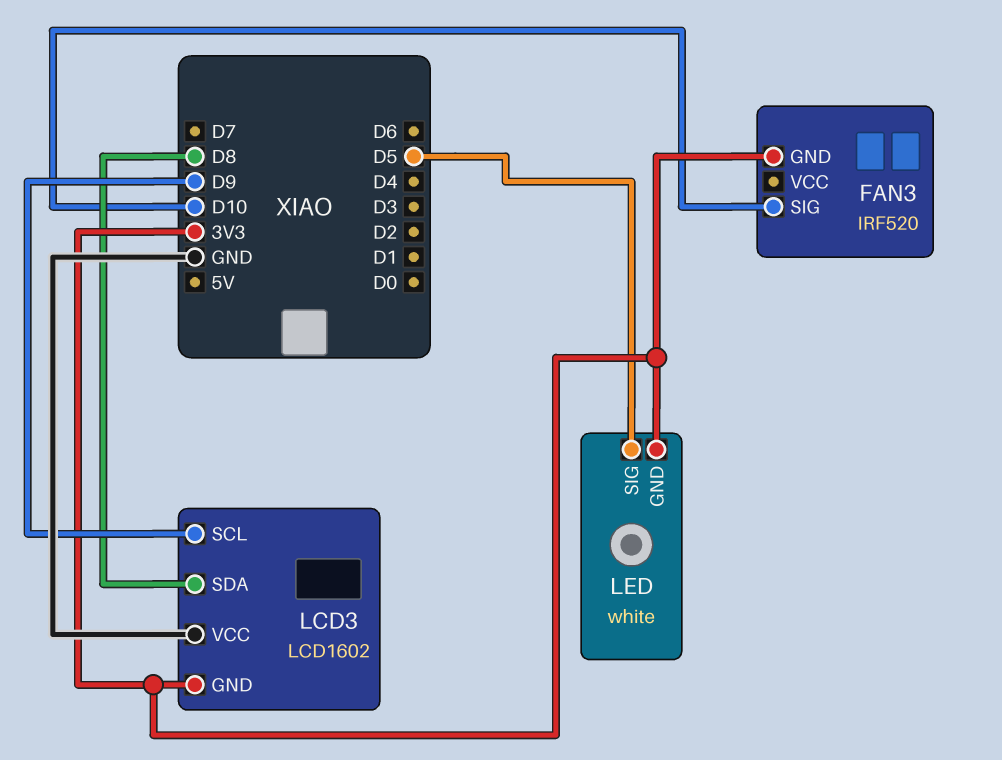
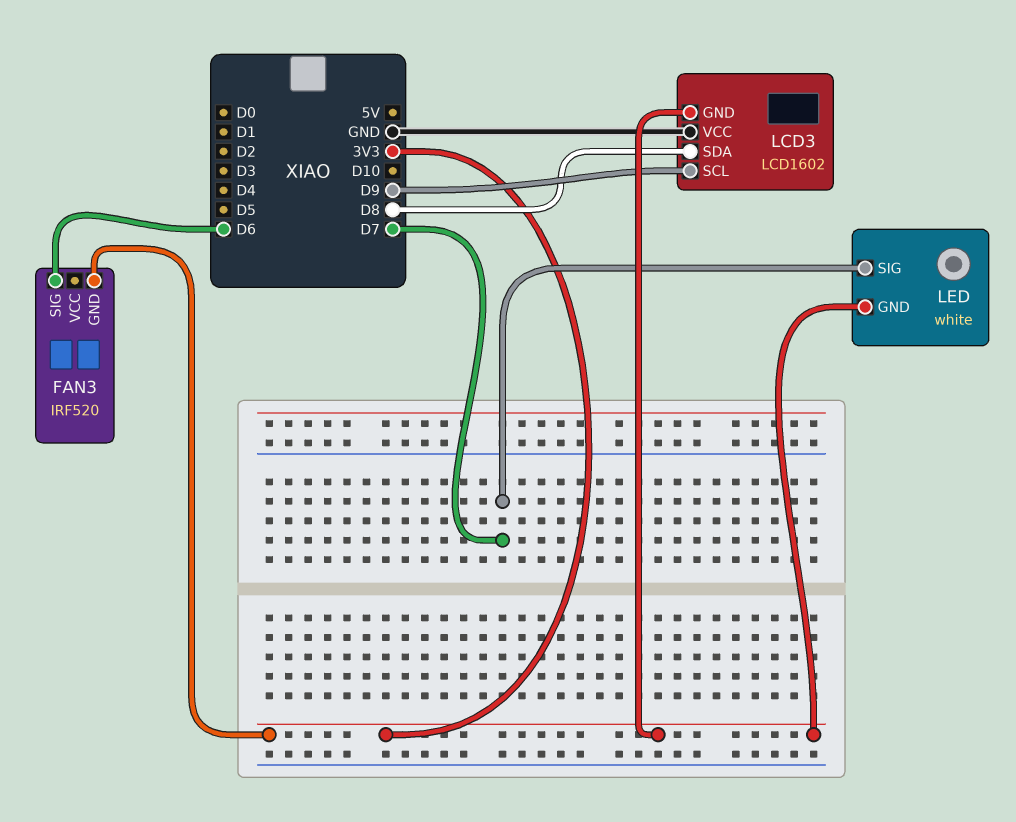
FAN3 pin SIG: D10 -> D6
LED pin SIG: D5 -> D7

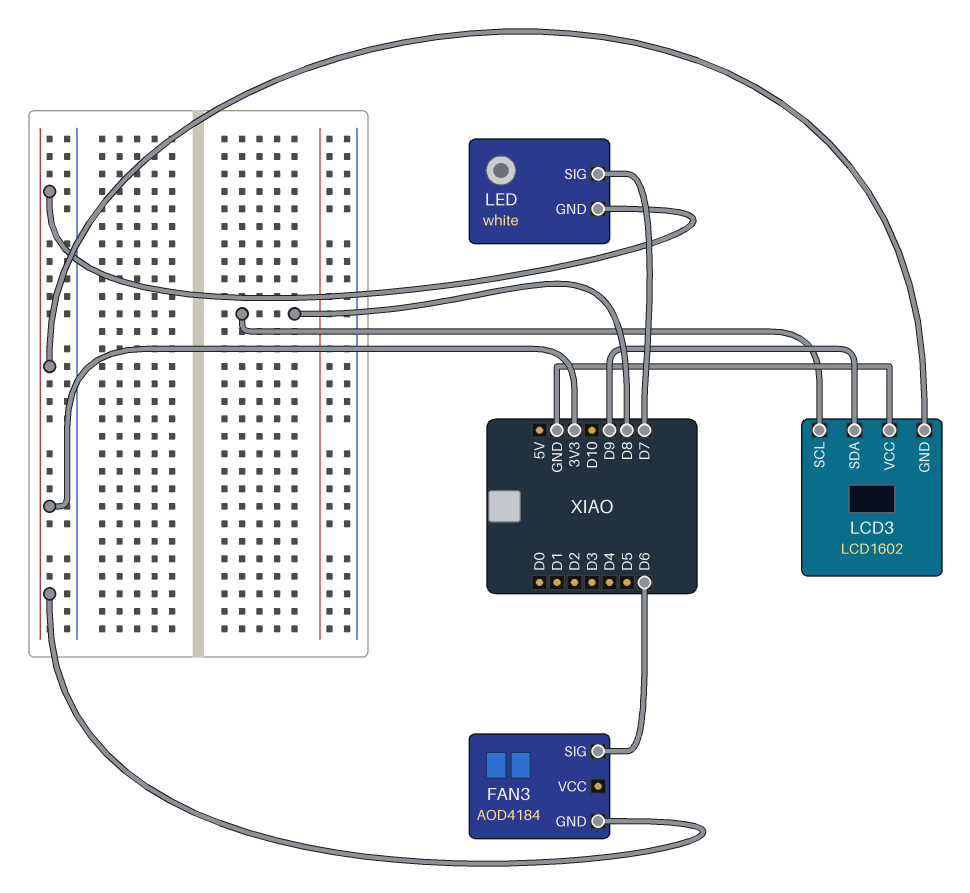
FAN3: IRF520 -> AOD4184
LCD3 pin SCL: D9 -> D8
LCD3 pin SDA: D8 -> D9

